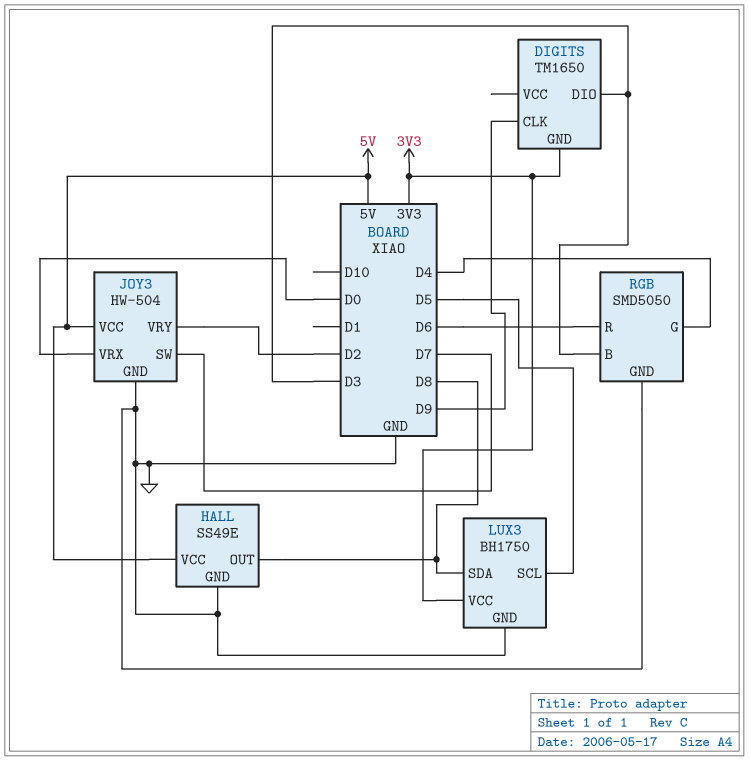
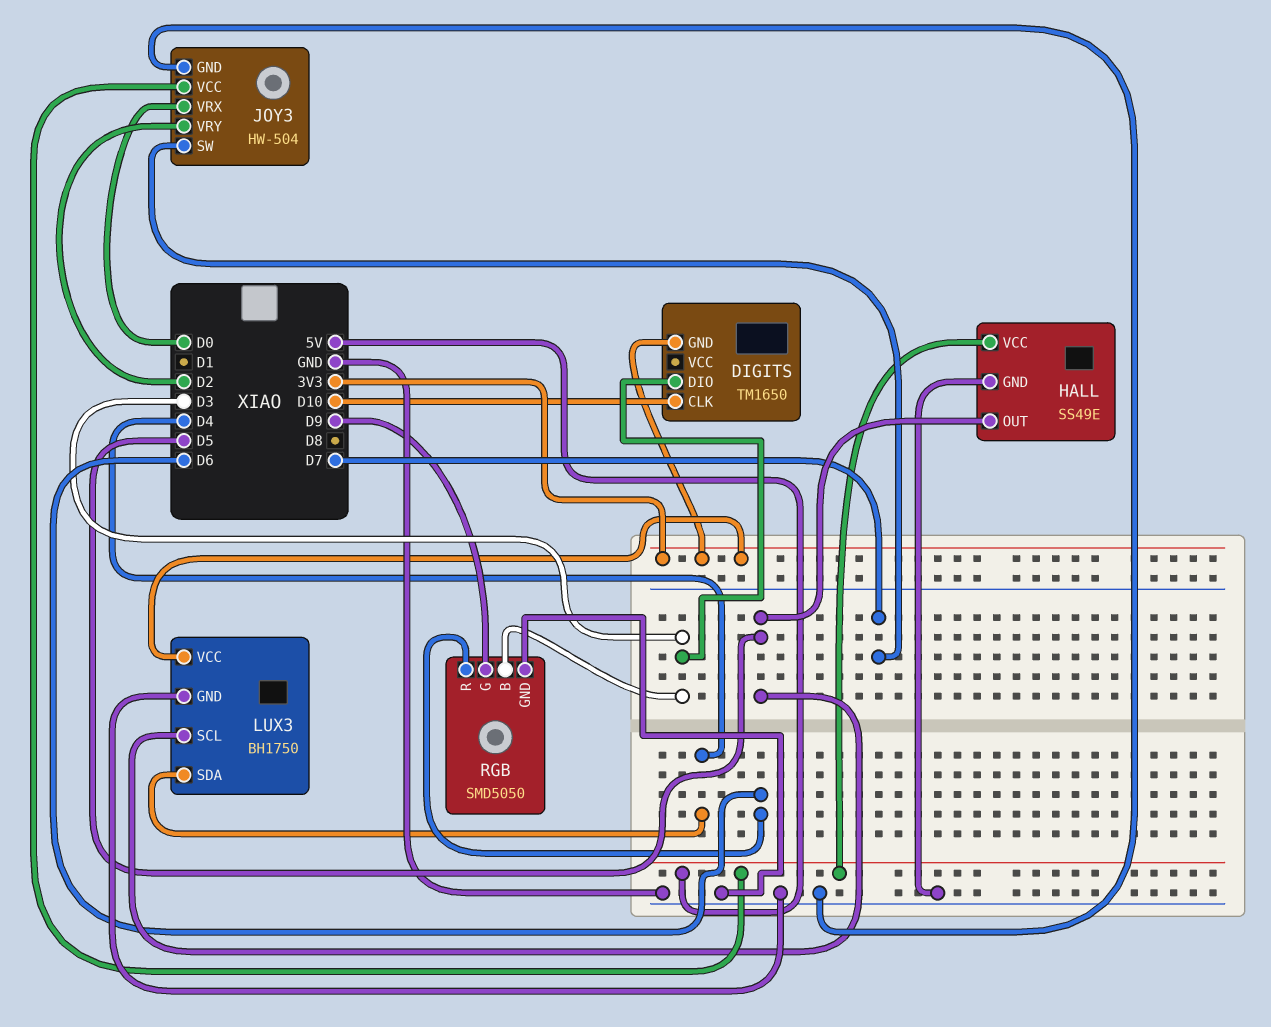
DIGITS pin CLK: D9 -> D10
HALL pin OUT: D8 -> D5
LUX3 pin SDA: D8 -> D4
RGB pin G: D4 -> D9

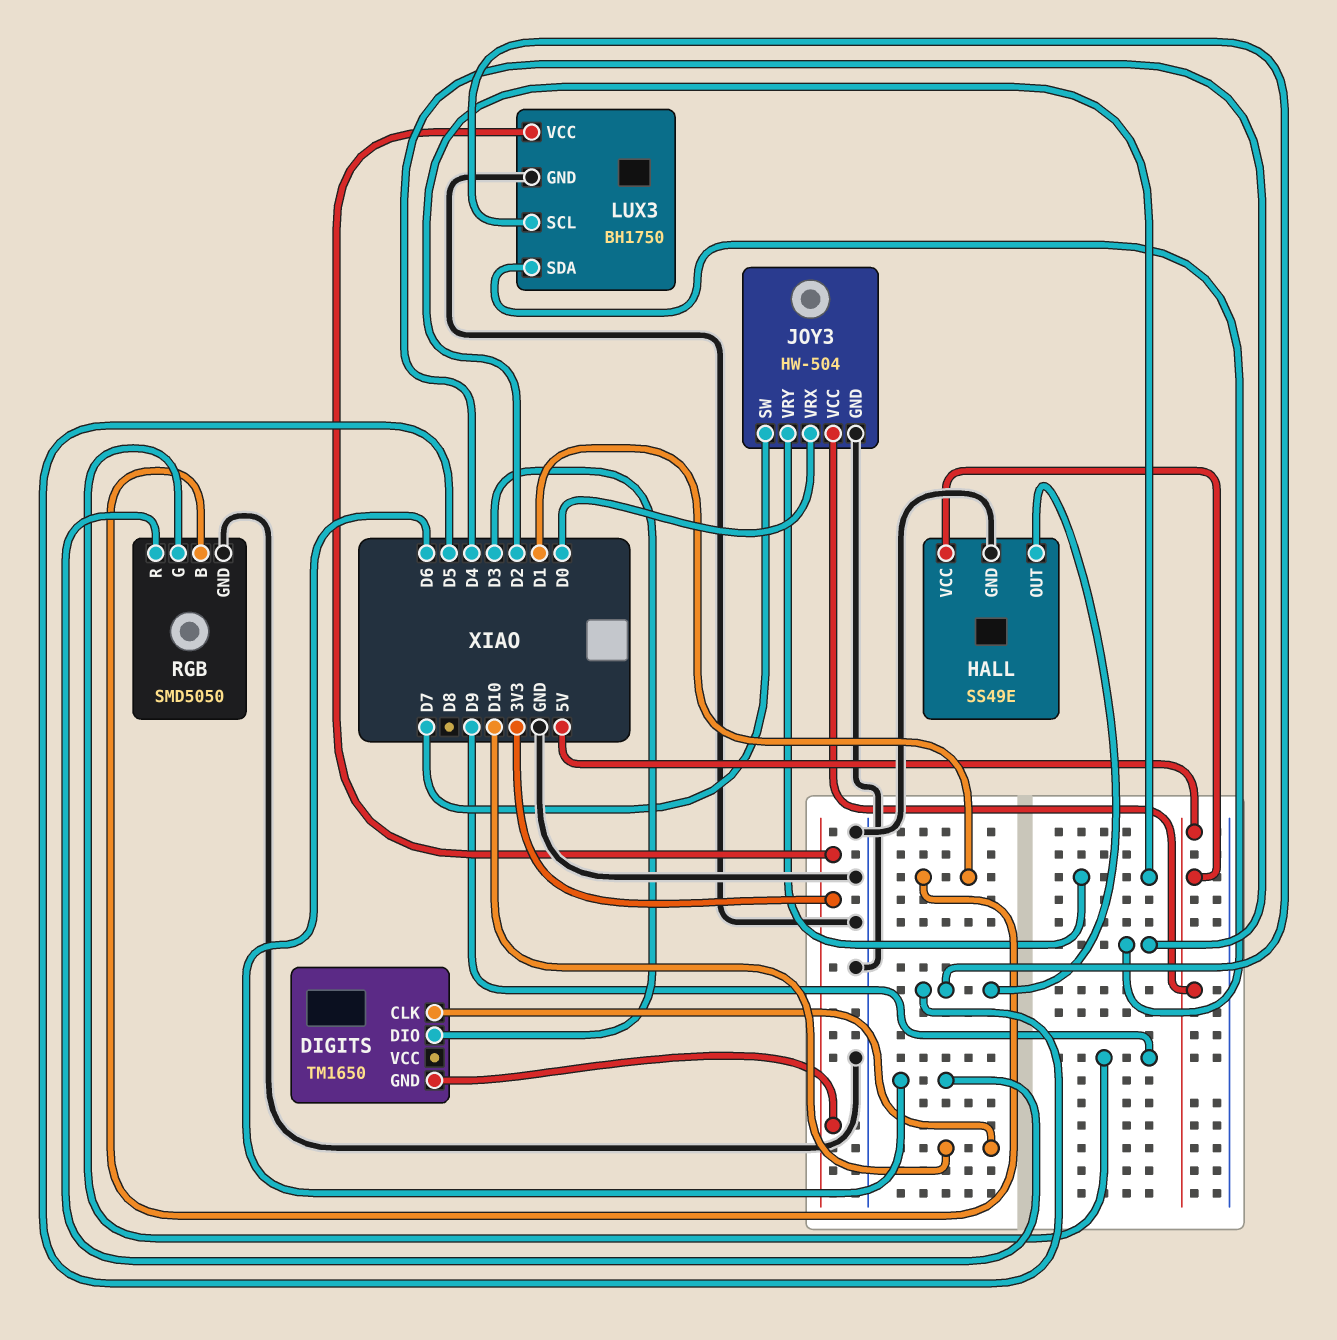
RGB pin B: D3 -> D1

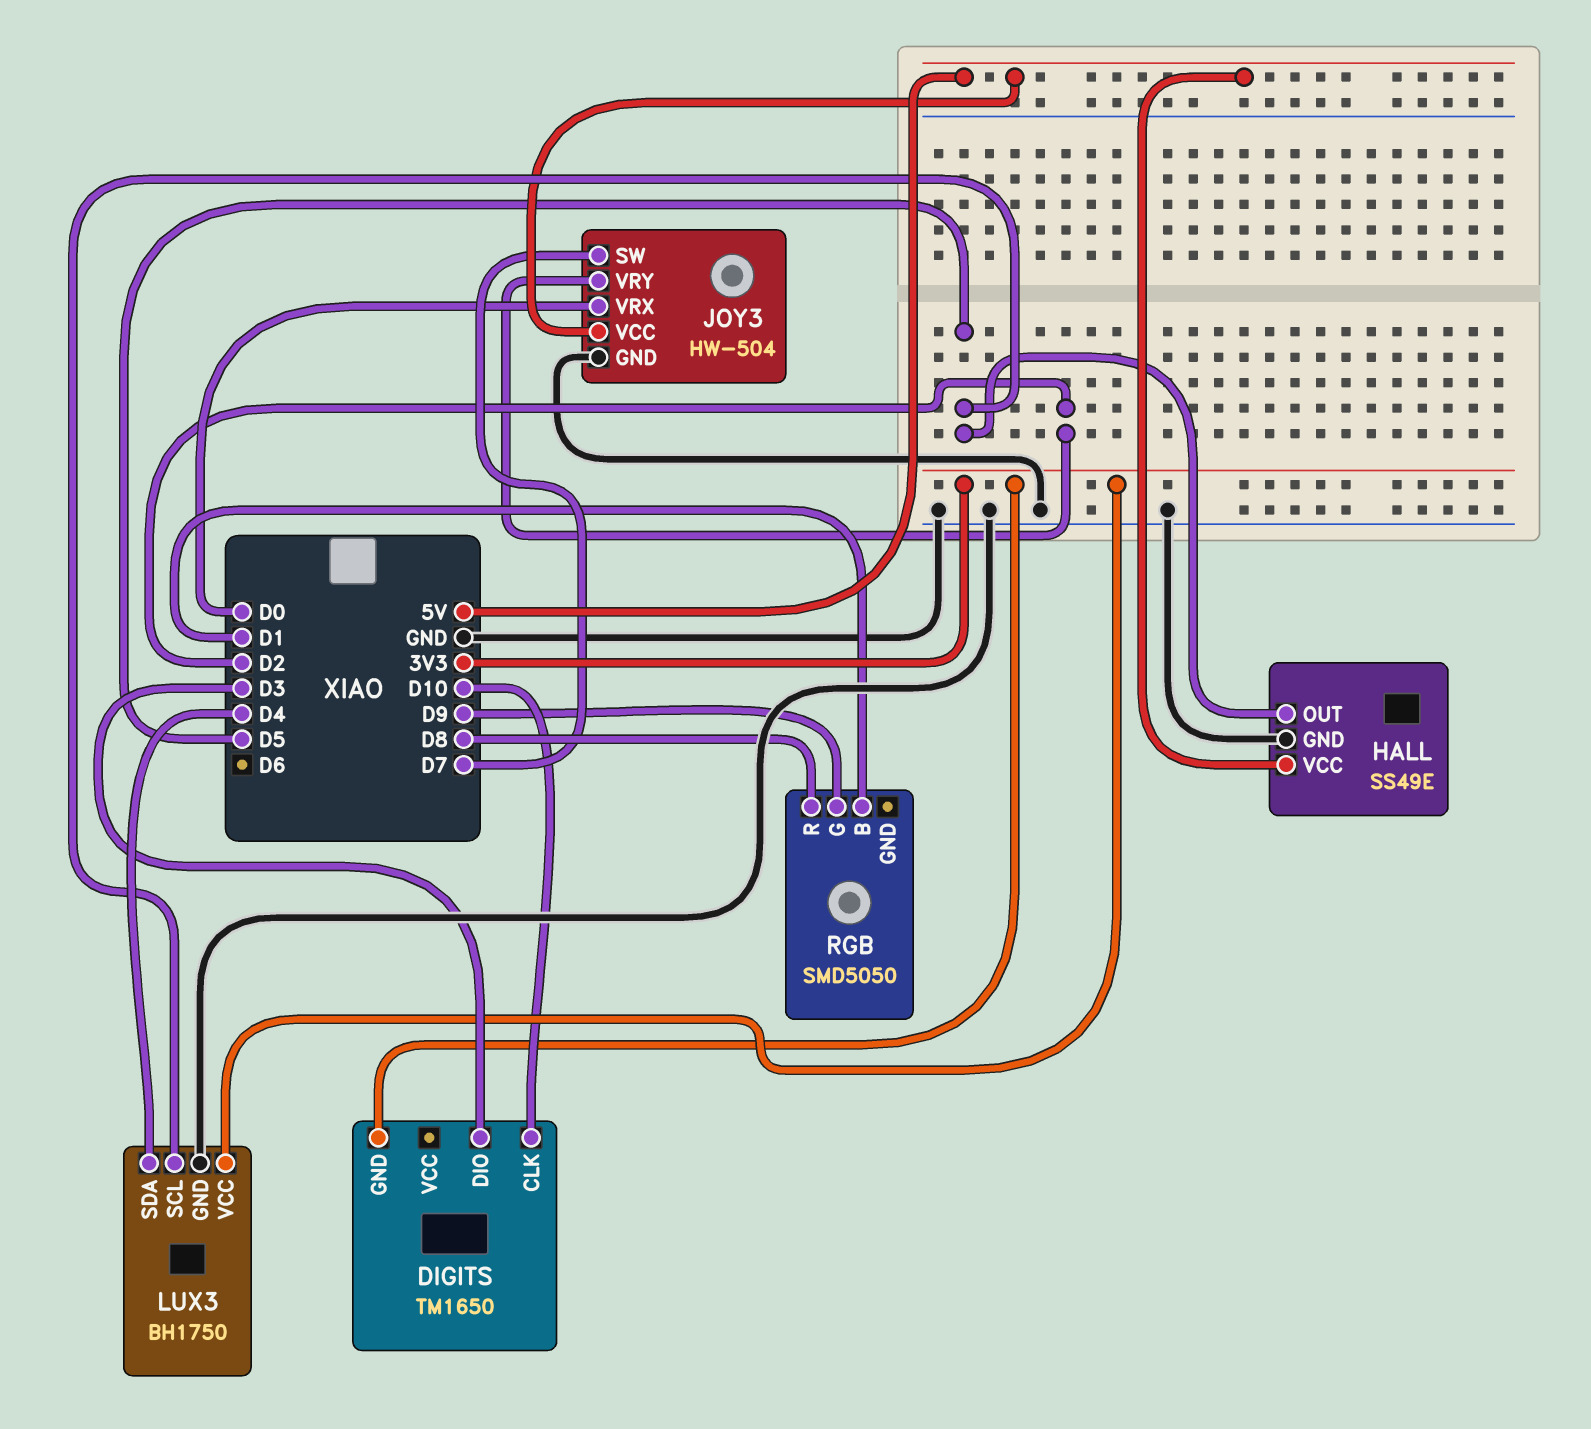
RGB pin GND: GND -> none
RGB pin R: D6 -> D8

